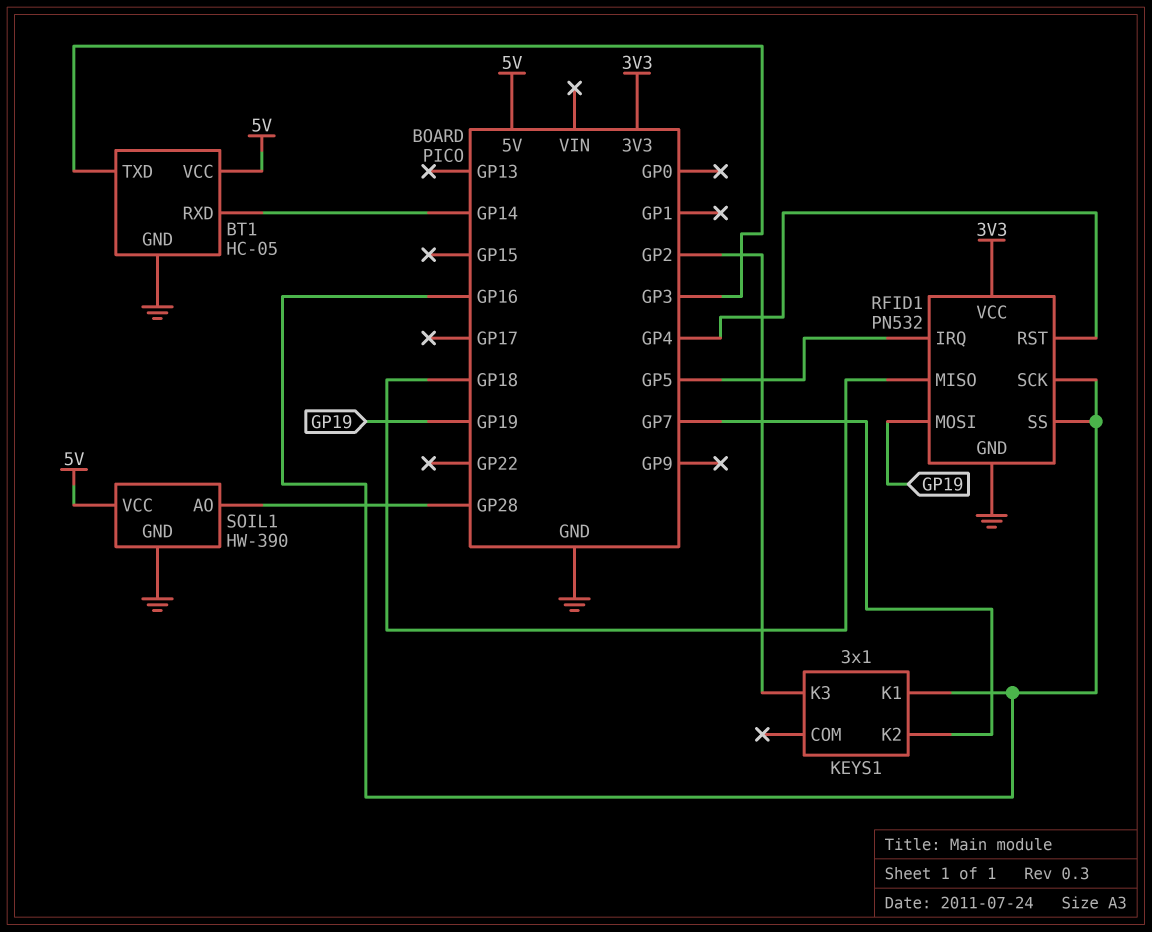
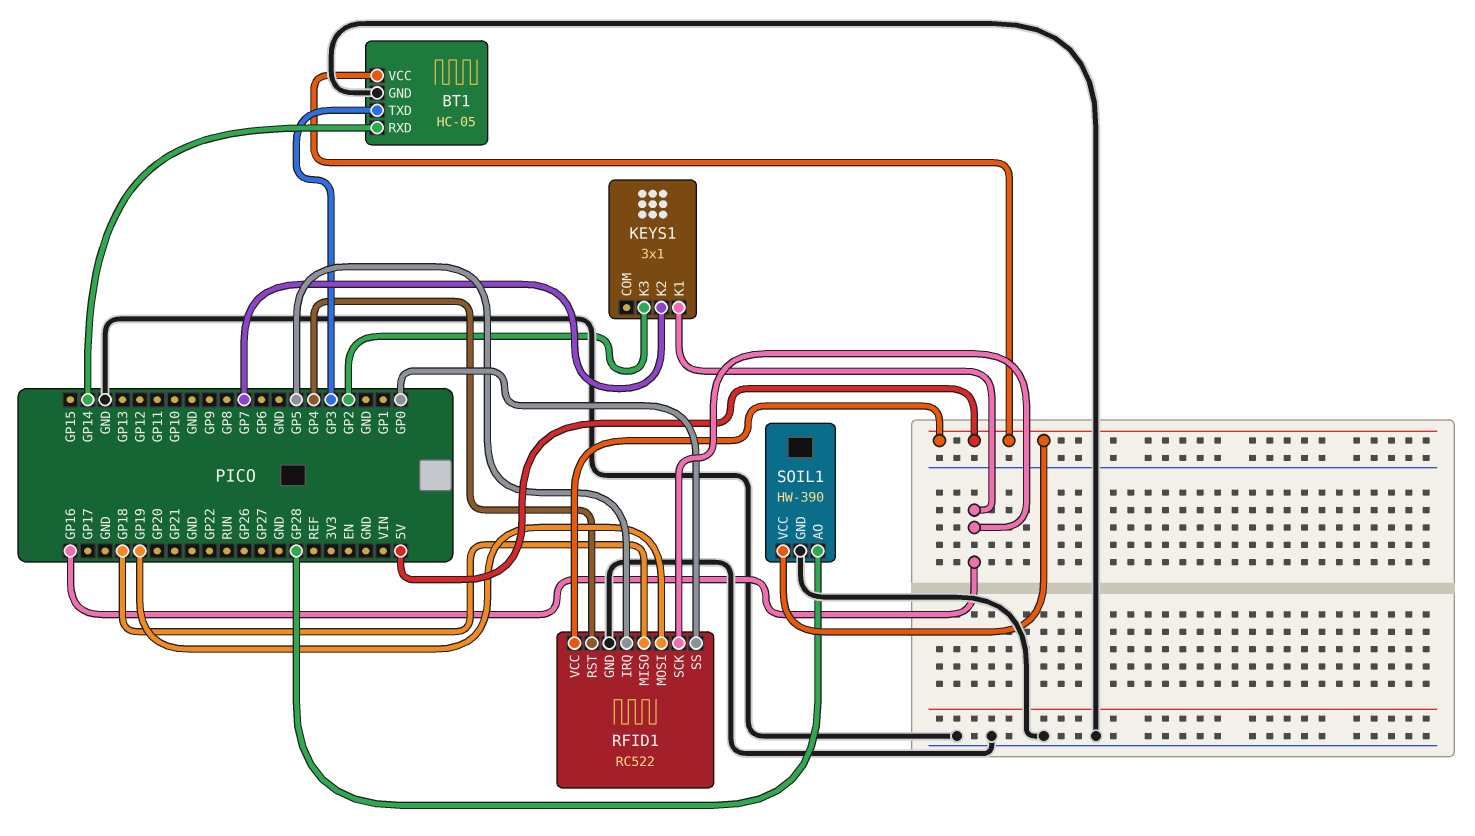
RFID1: PN532 -> RC522
RFID1 pin SS: GP16 -> GP0
RFID1 pin VCC: 3V3 -> 5V

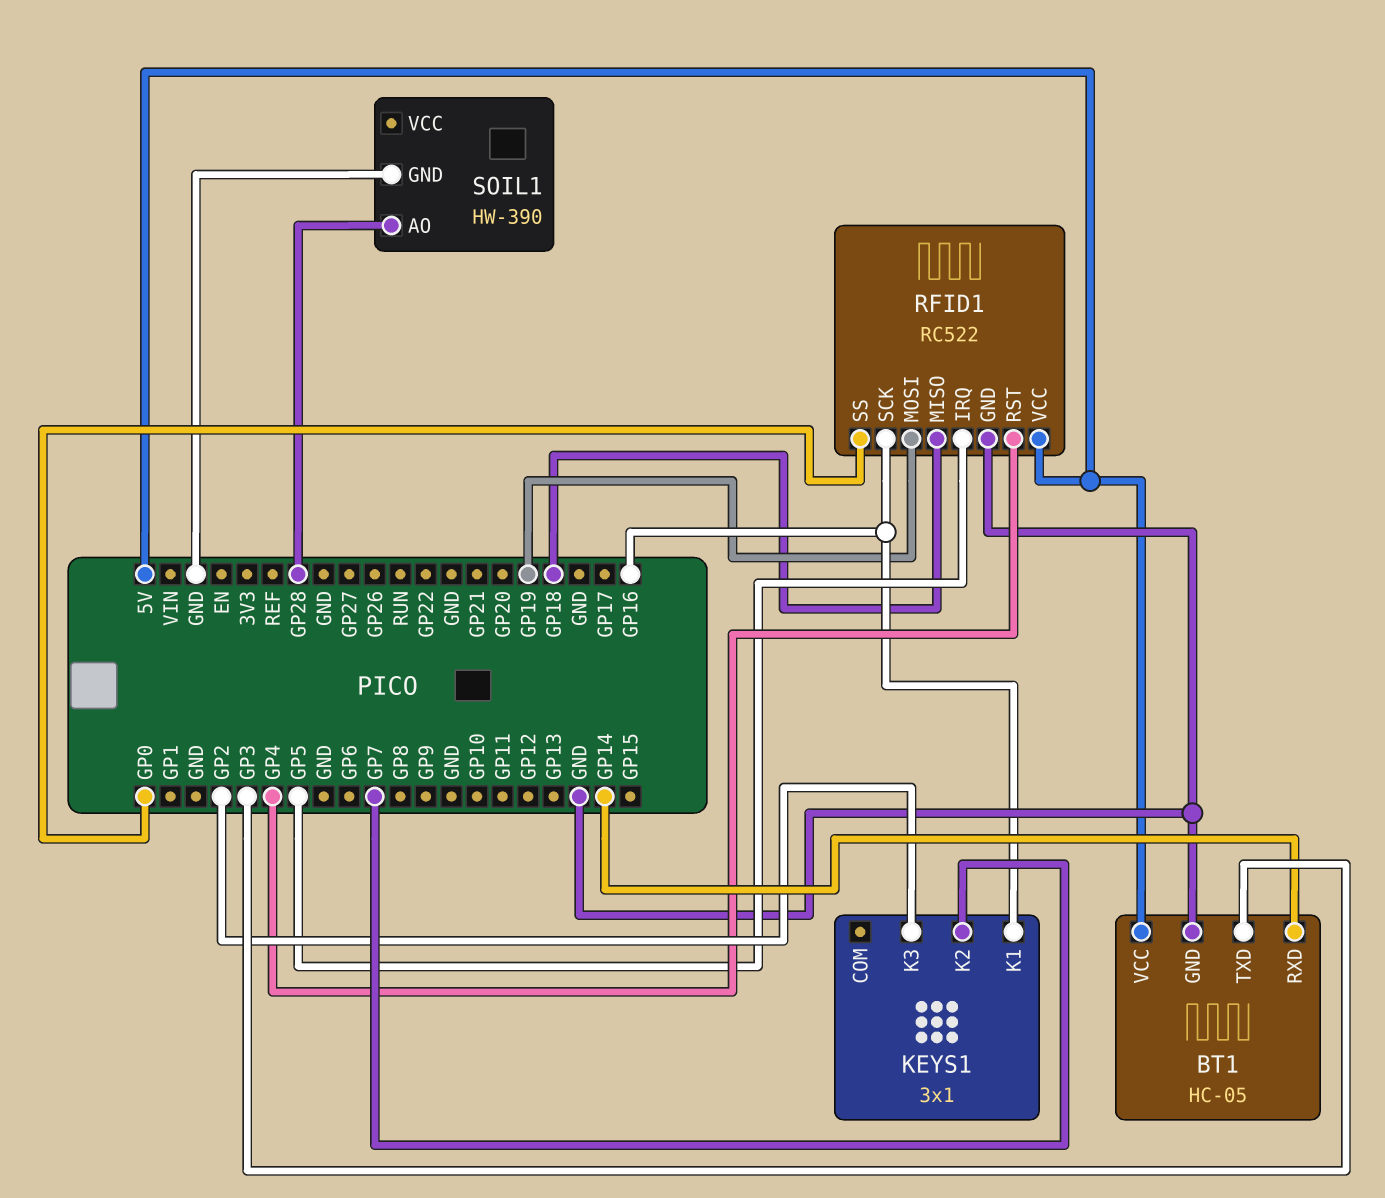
SOIL1 pin VCC: 5V -> none

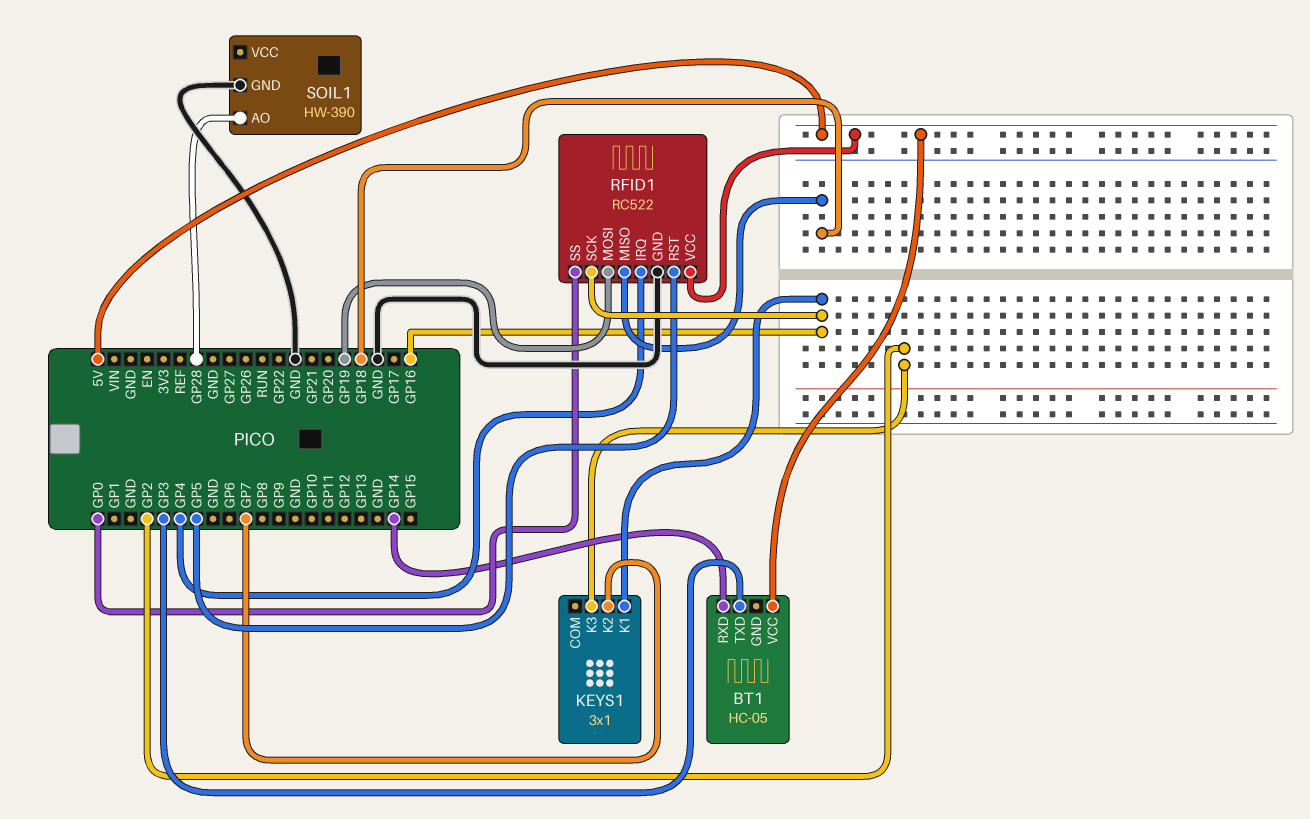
BT1 pin GND: GND -> none
RFID1 pin IRQ: GP5 -> GP4
RFID1 pin RST: GP4 -> GP5

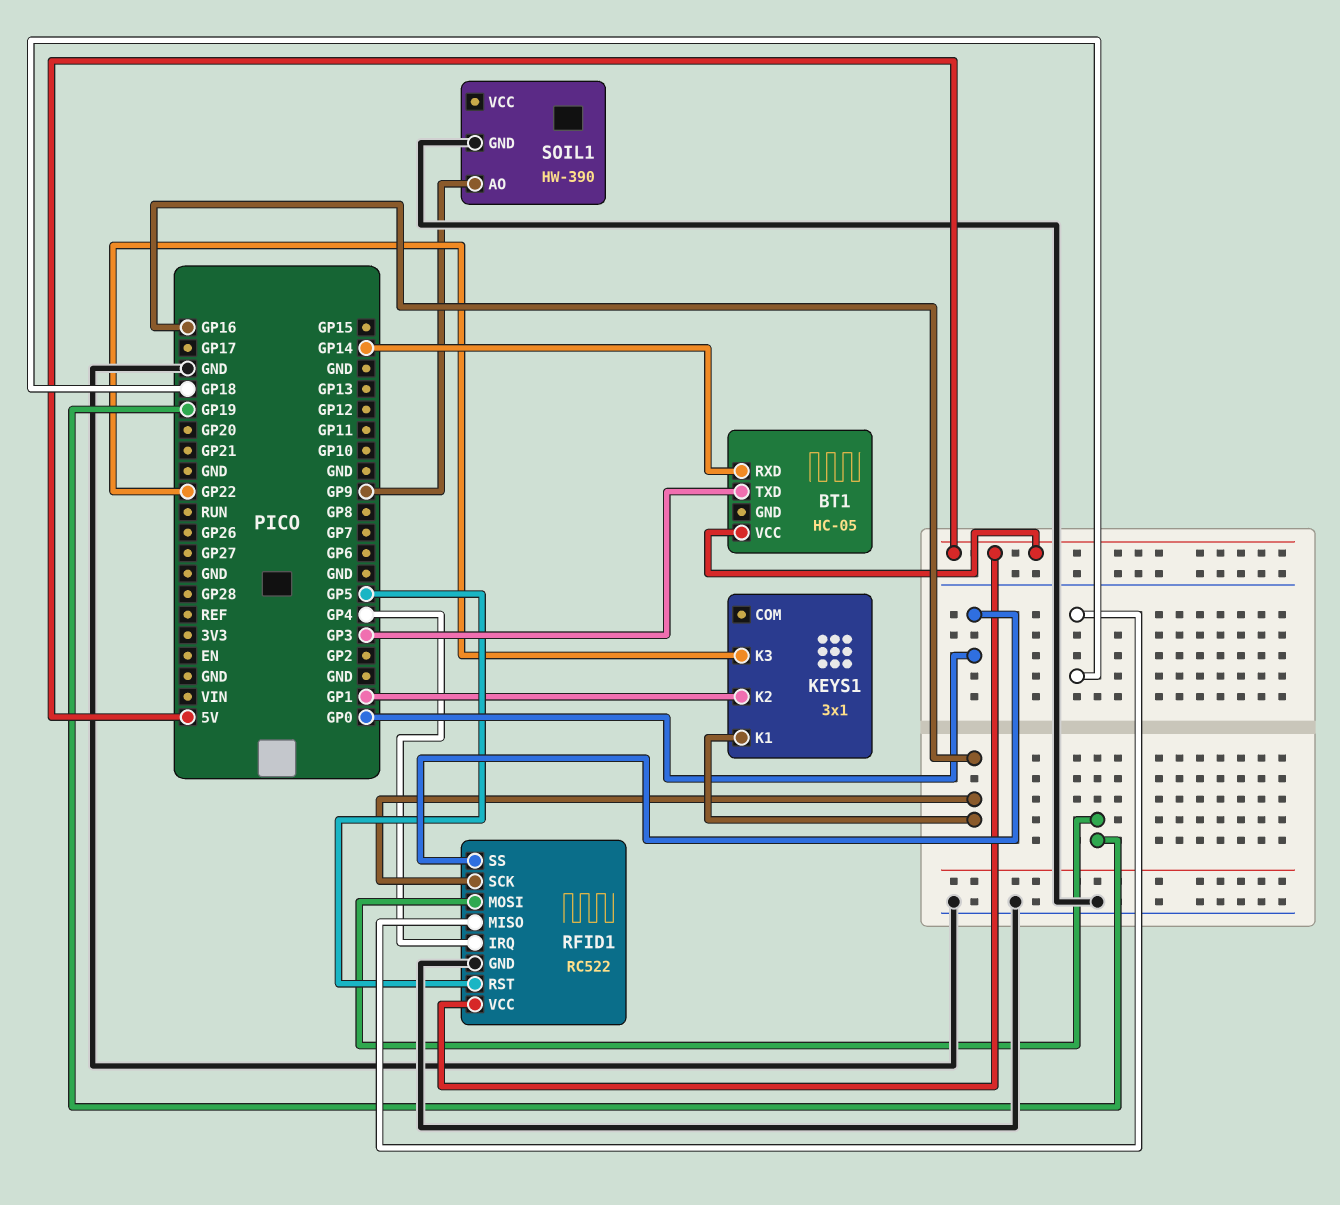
KEYS1 pin K2: GP7 -> GP1
KEYS1 pin K3: GP2 -> GP22
SOIL1 pin AO: GP28 -> GP9

